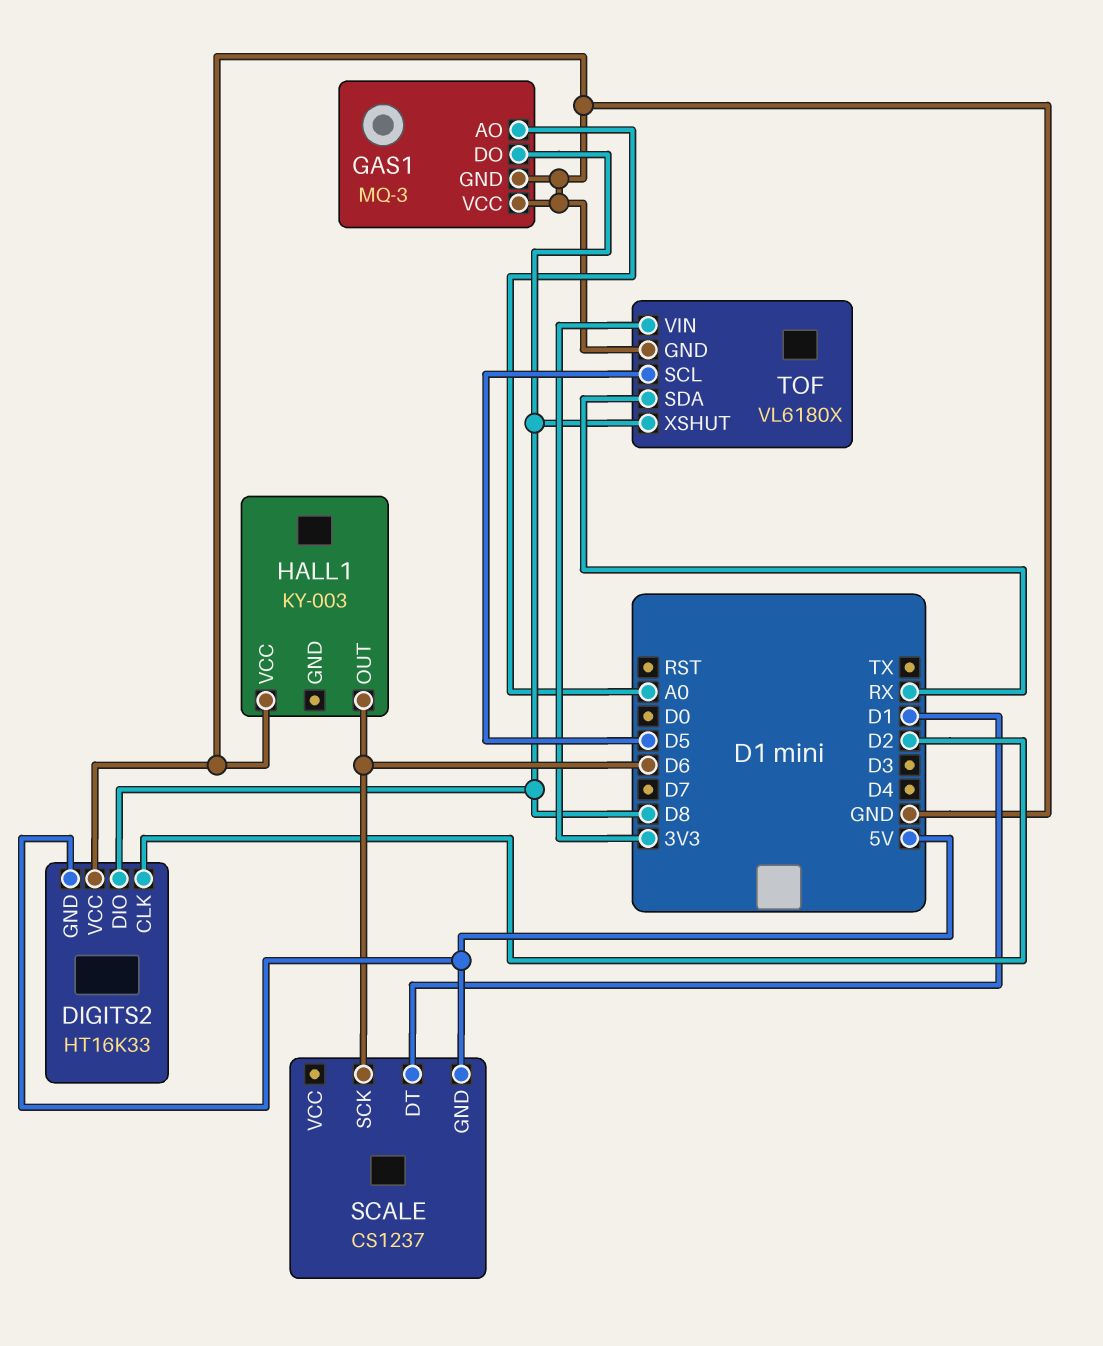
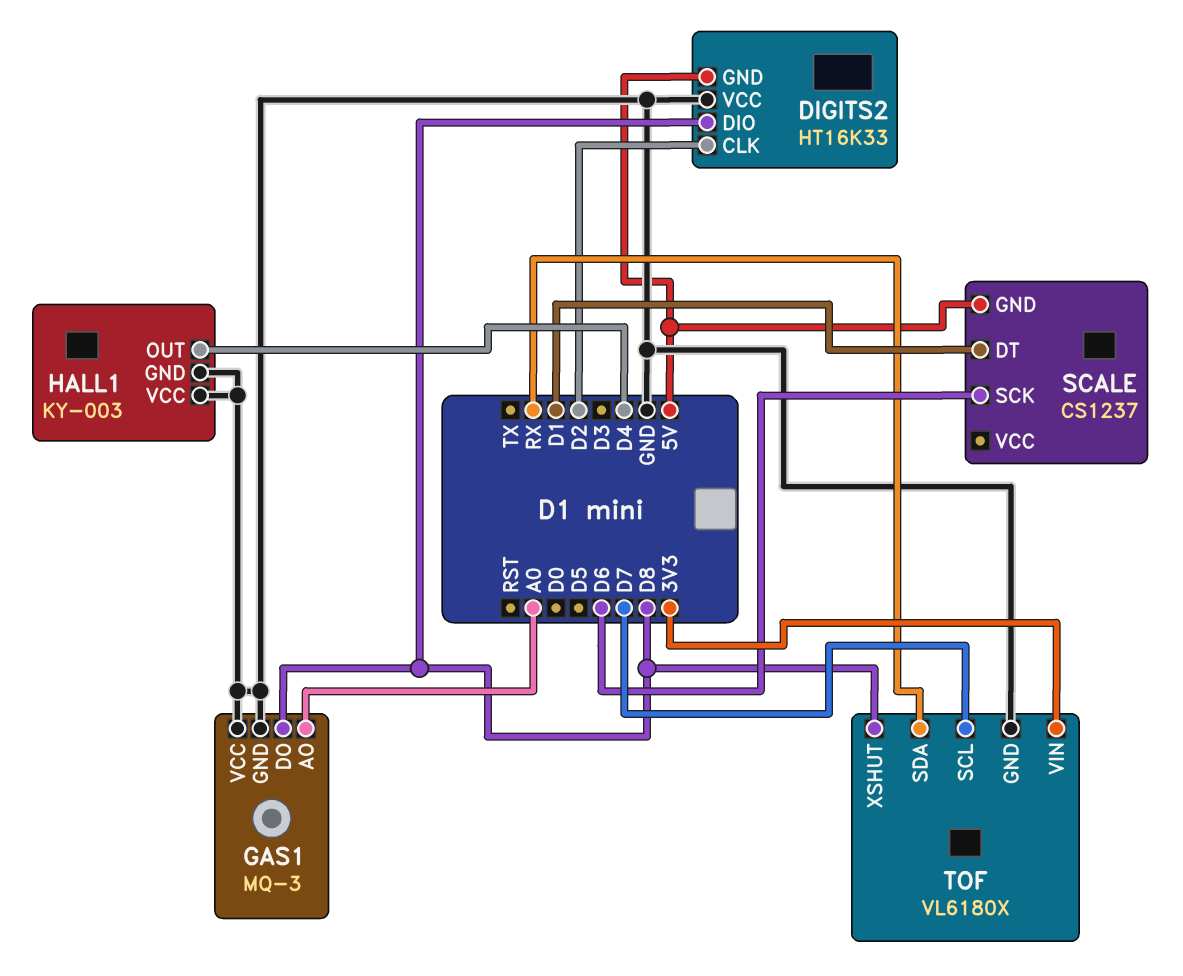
HALL1 pin GND: none -> GND
HALL1 pin OUT: D6 -> D4
TOF pin SCL: D5 -> D7

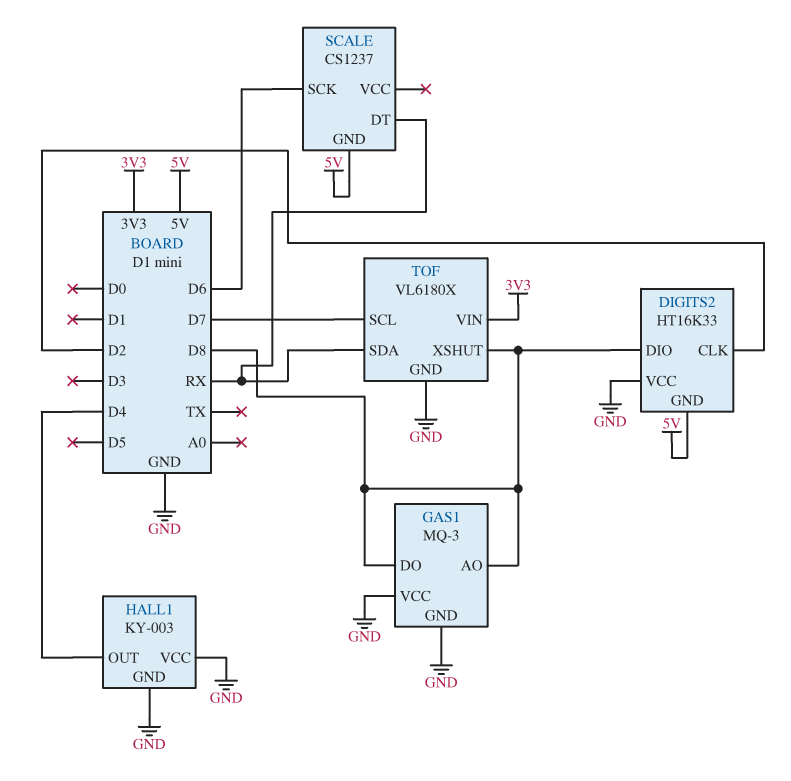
GAS1 pin AO: A0 -> D8
SCALE pin DT: D1 -> RX

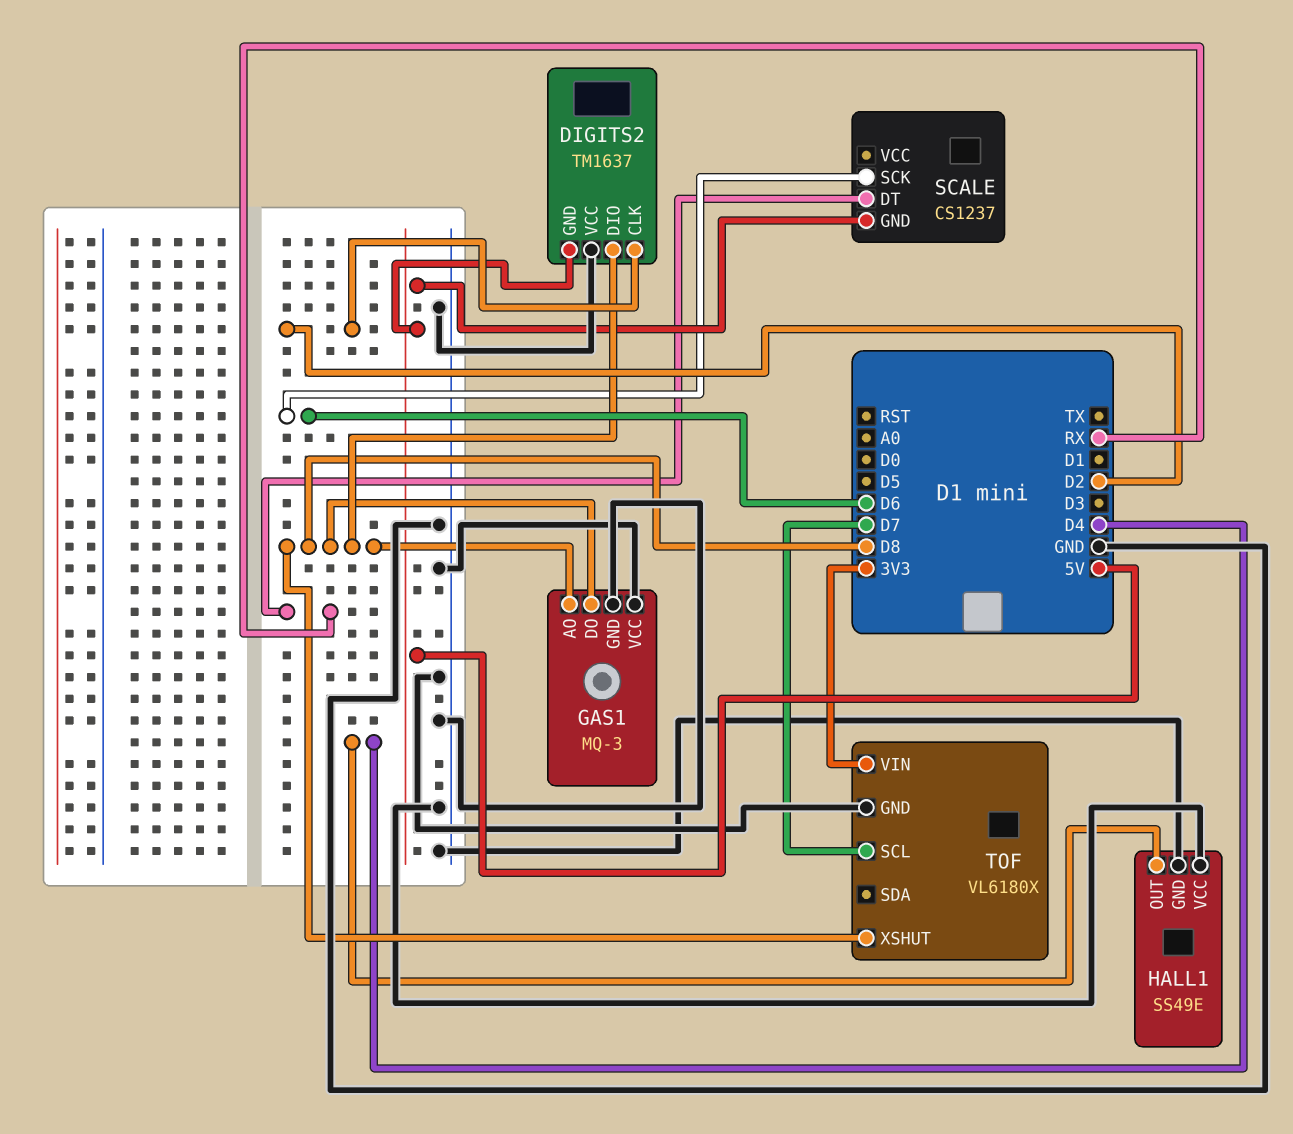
DIGITS2: HT16K33 -> TM1637
HALL1: KY-003 -> SS49E
TOF pin SDA: RX -> none

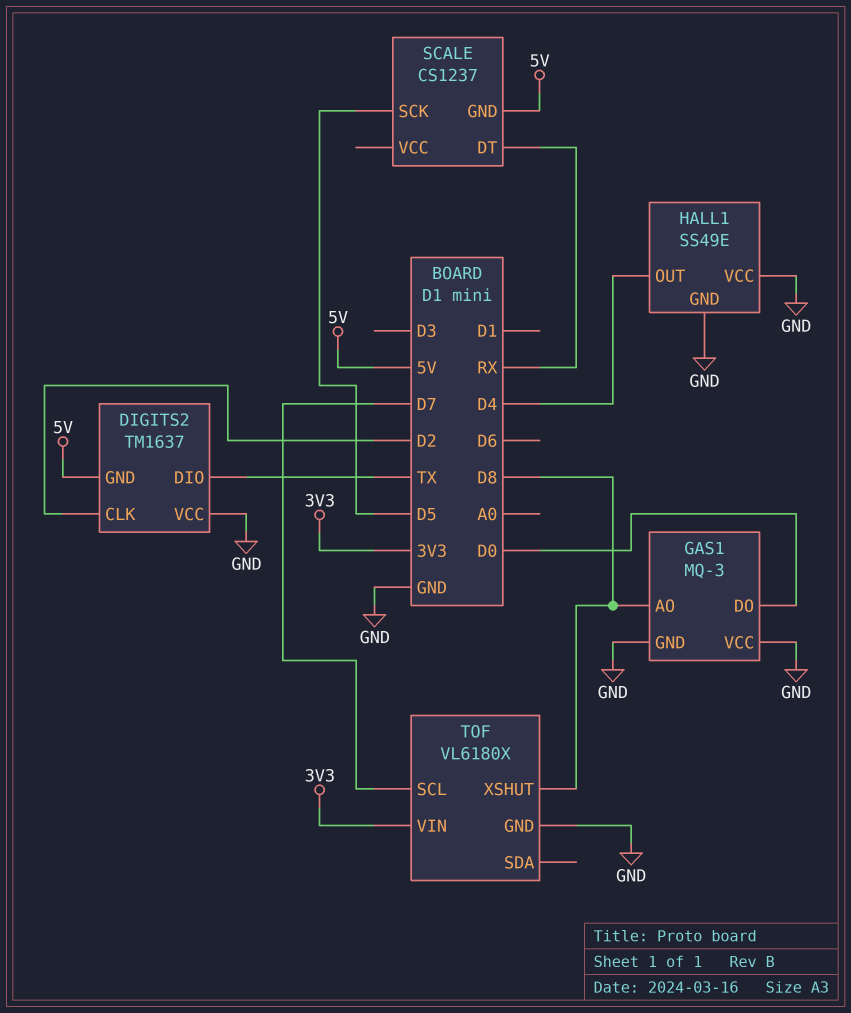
DIGITS2 pin DIO: D8 -> TX
GAS1 pin DO: D8 -> D0
SCALE pin SCK: D6 -> D5

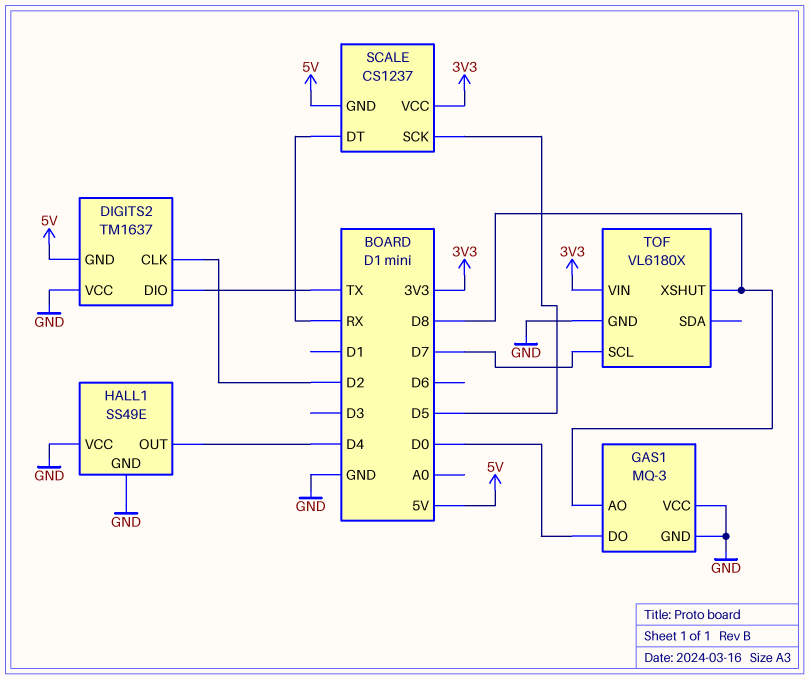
SCALE pin VCC: none -> 3V3

